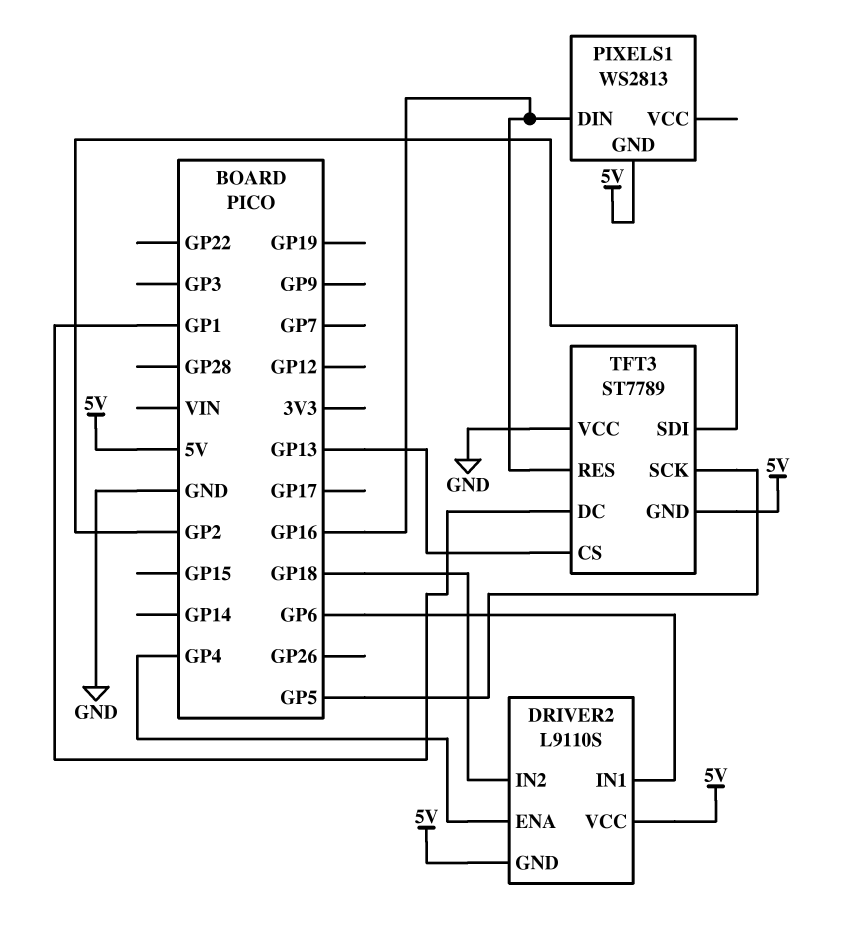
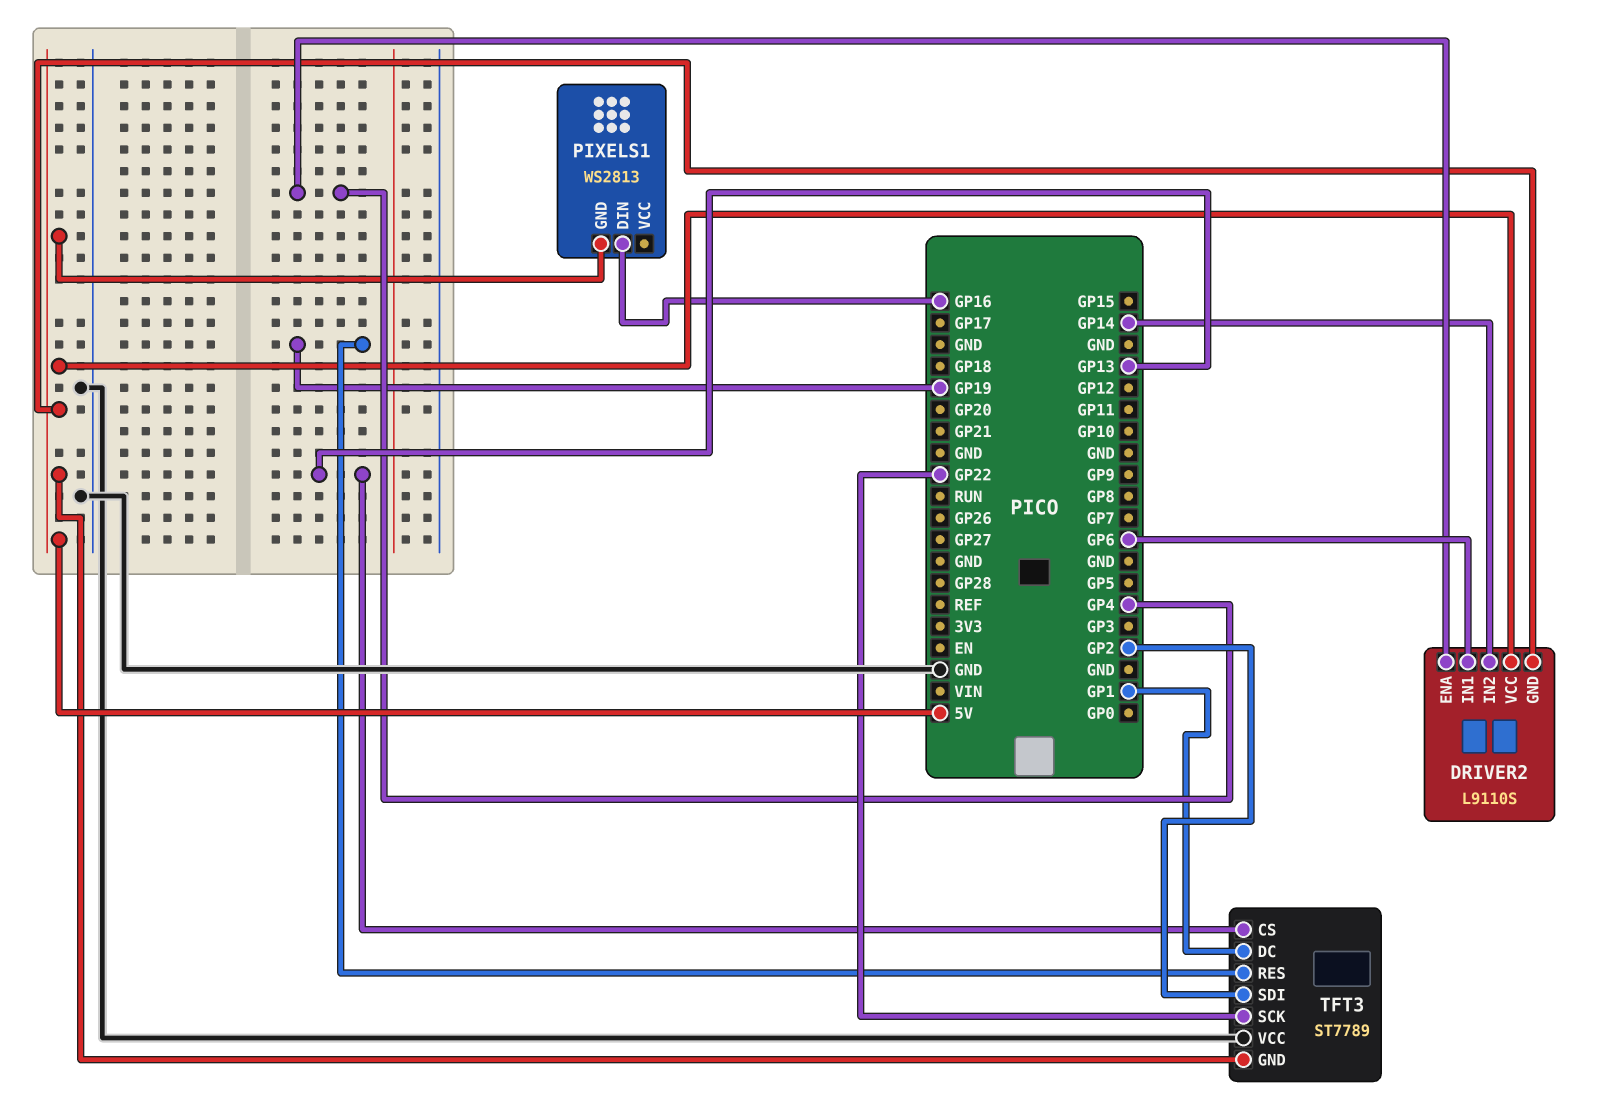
DRIVER2 pin IN2: GP18 -> GP14
TFT3 pin RES: GP16 -> GP19
TFT3 pin SCK: GP5 -> GP22

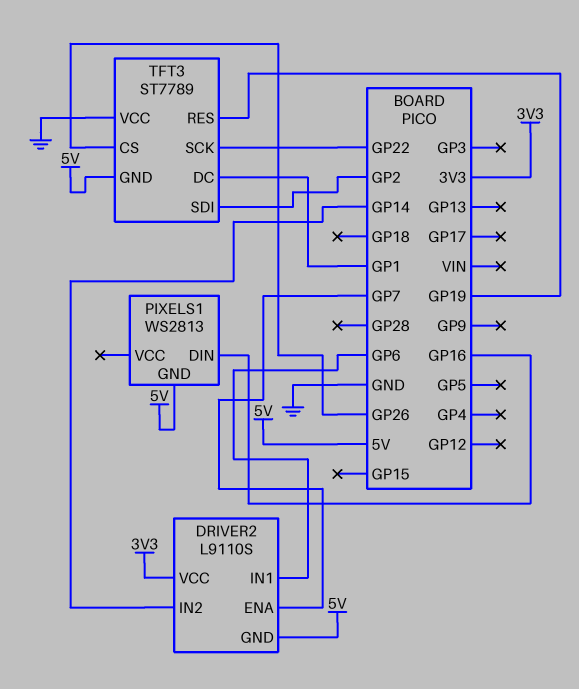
DRIVER2 pin ENA: GP4 -> GP7
DRIVER2 pin VCC: 5V -> 3V3
TFT3 pin CS: GP13 -> GP26

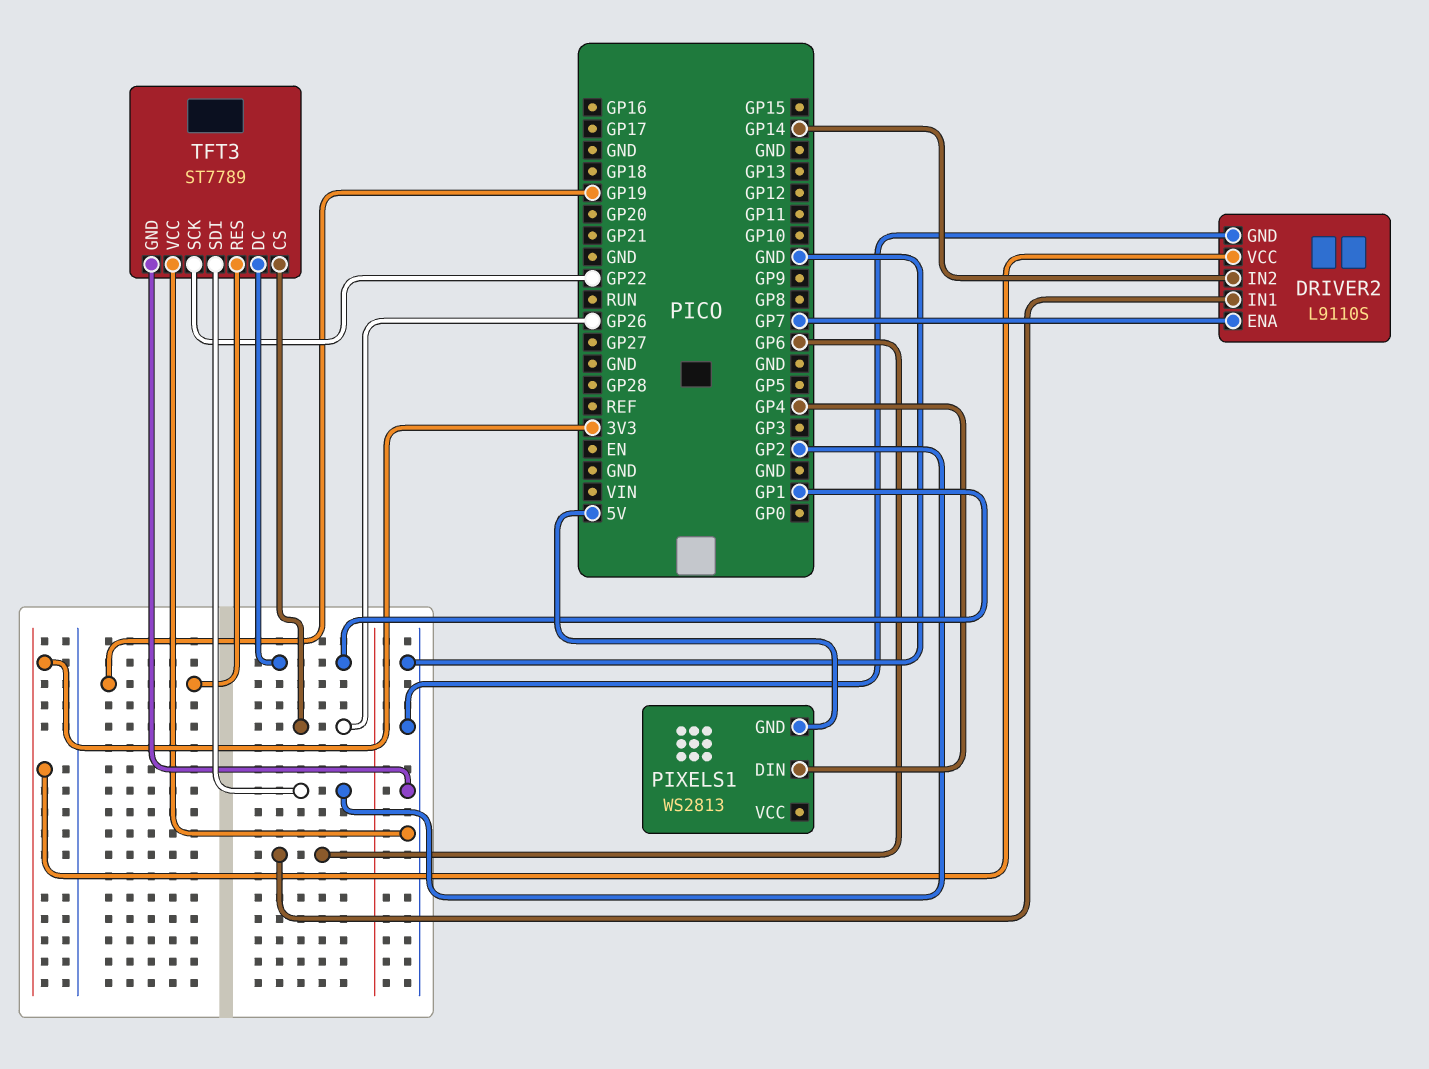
DRIVER2 pin GND: 5V -> GND
PIXELS1 pin DIN: GP16 -> GP4
TFT3 pin GND: 5V -> GND

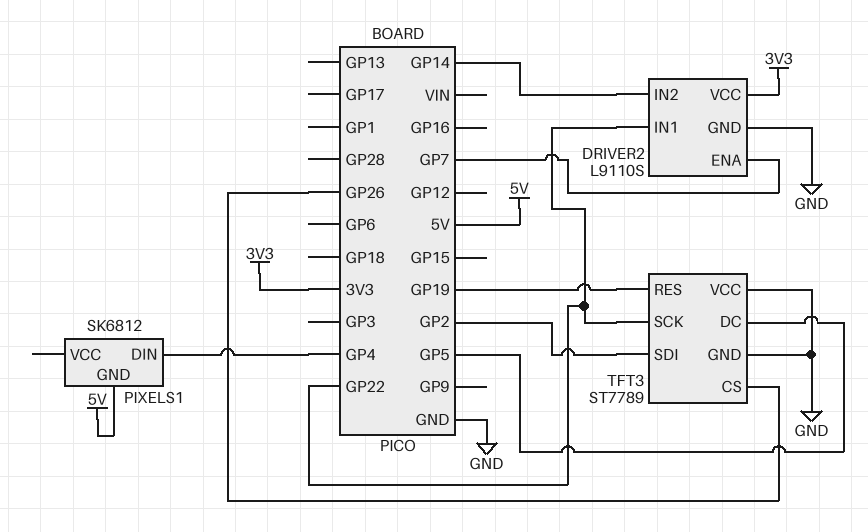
DRIVER2 pin IN1: GP6 -> GP22
PIXELS1: WS2813 -> SK6812
TFT3 pin DC: GP1 -> GP5

